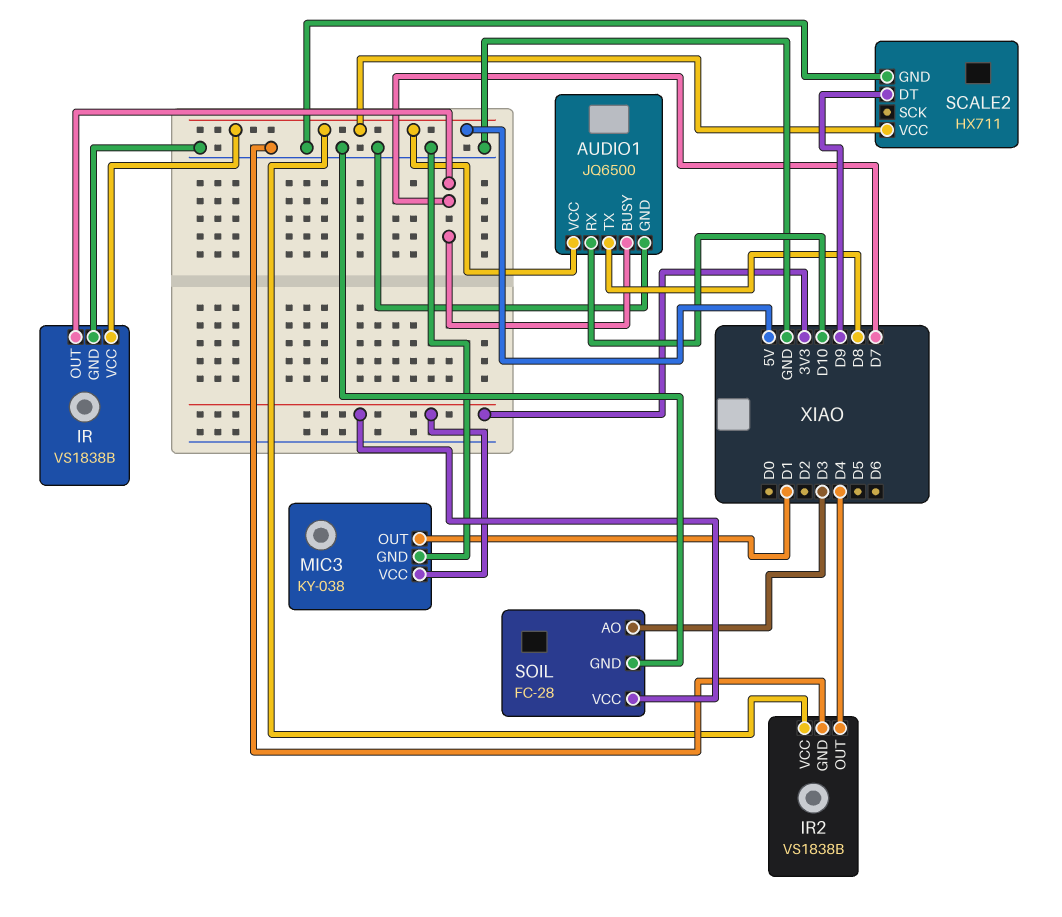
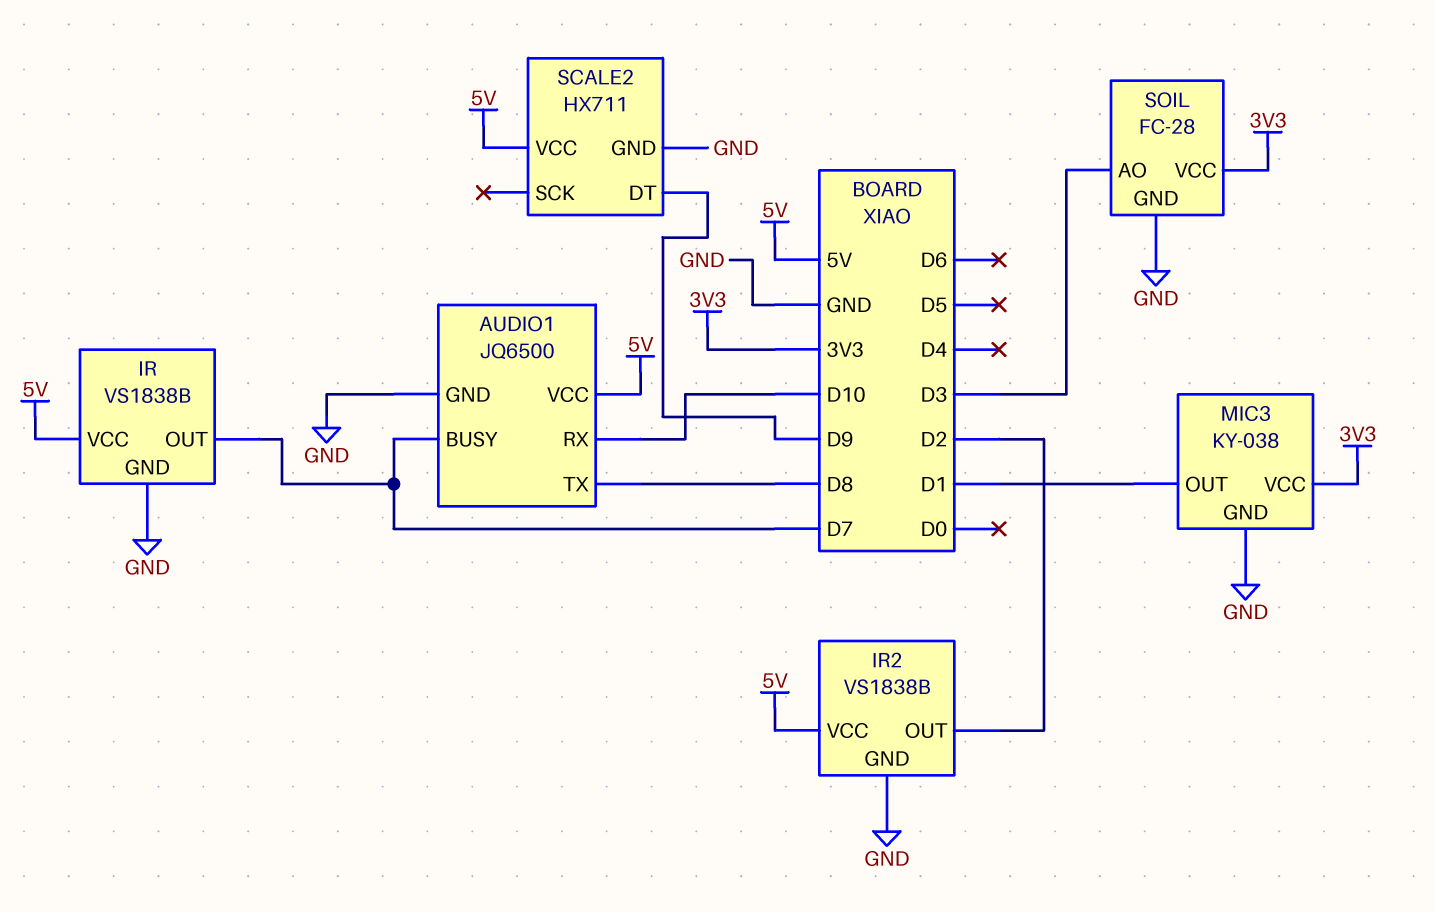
IR2 pin OUT: D4 -> D2

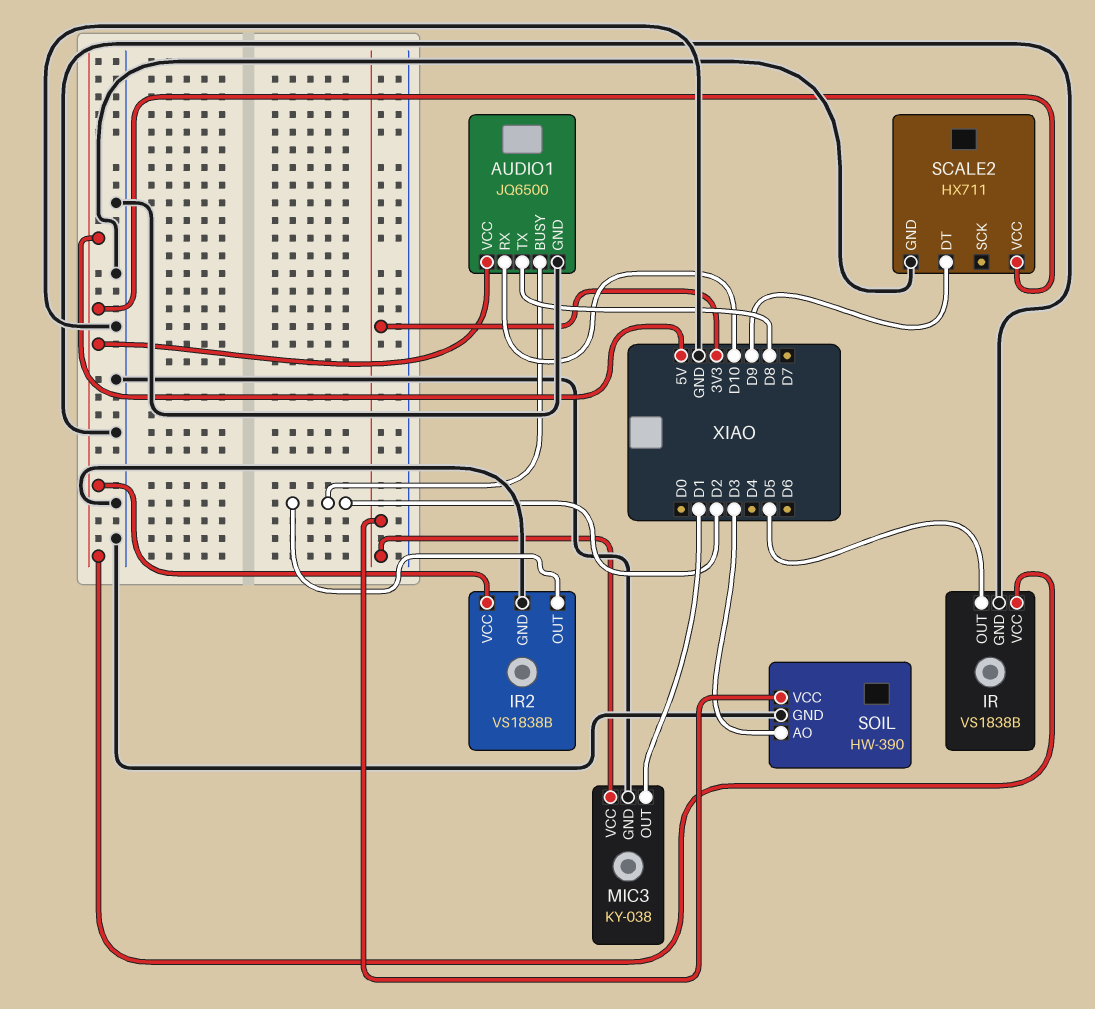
AUDIO1 pin BUSY: D7 -> D2
IR pin OUT: D7 -> D5
SOIL: FC-28 -> HW-390

